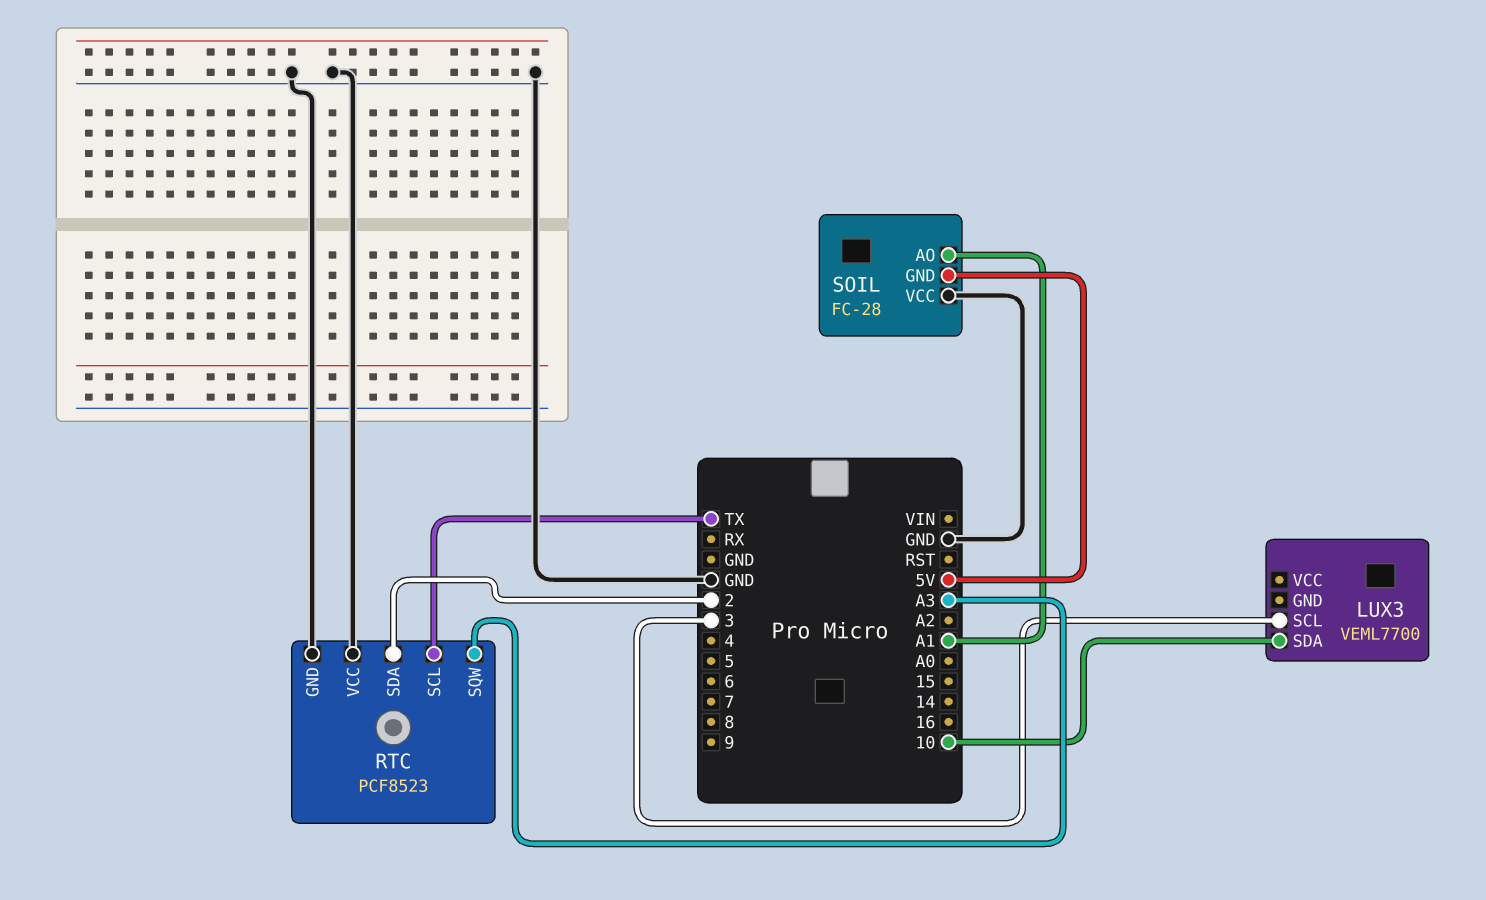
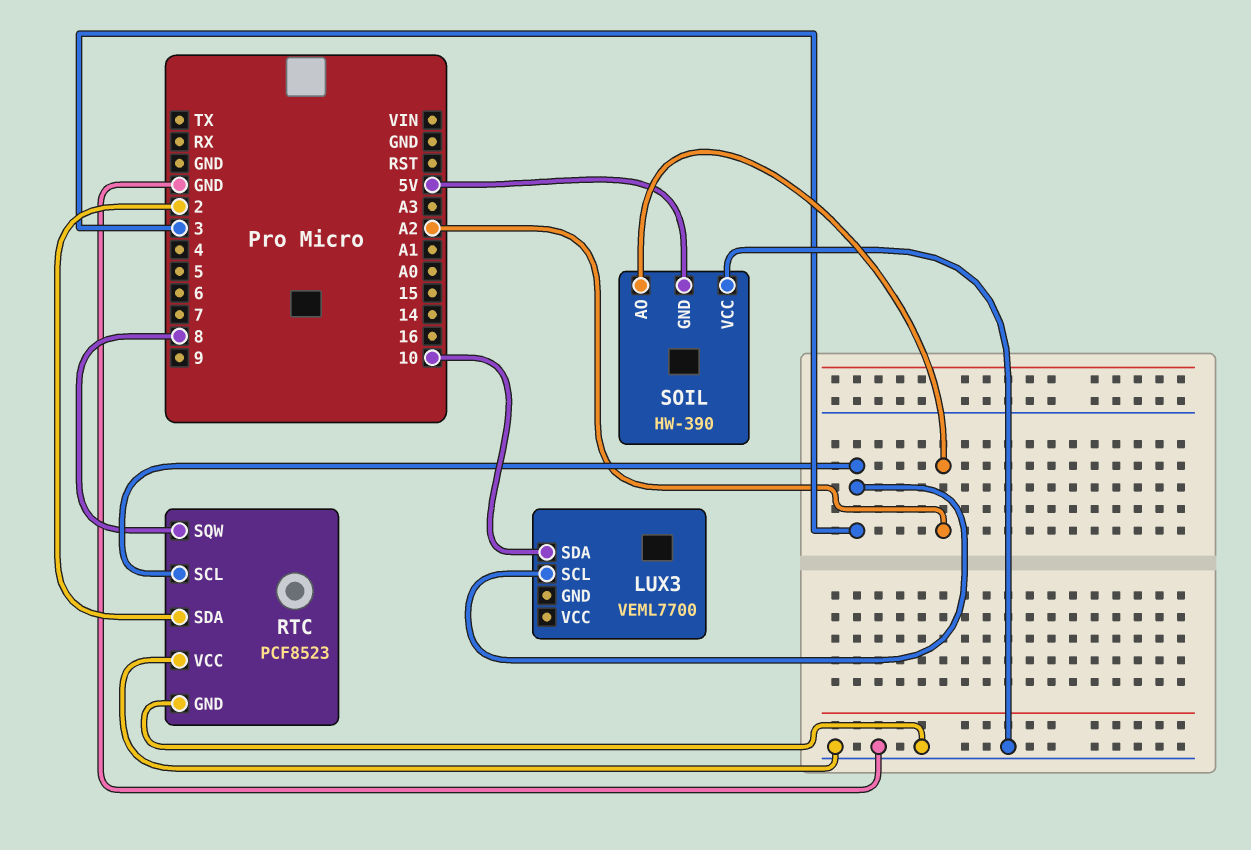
RTC pin SCL: TX -> 3
RTC pin SQW: A3 -> 8
SOIL: FC-28 -> HW-390
SOIL pin AO: A1 -> A2

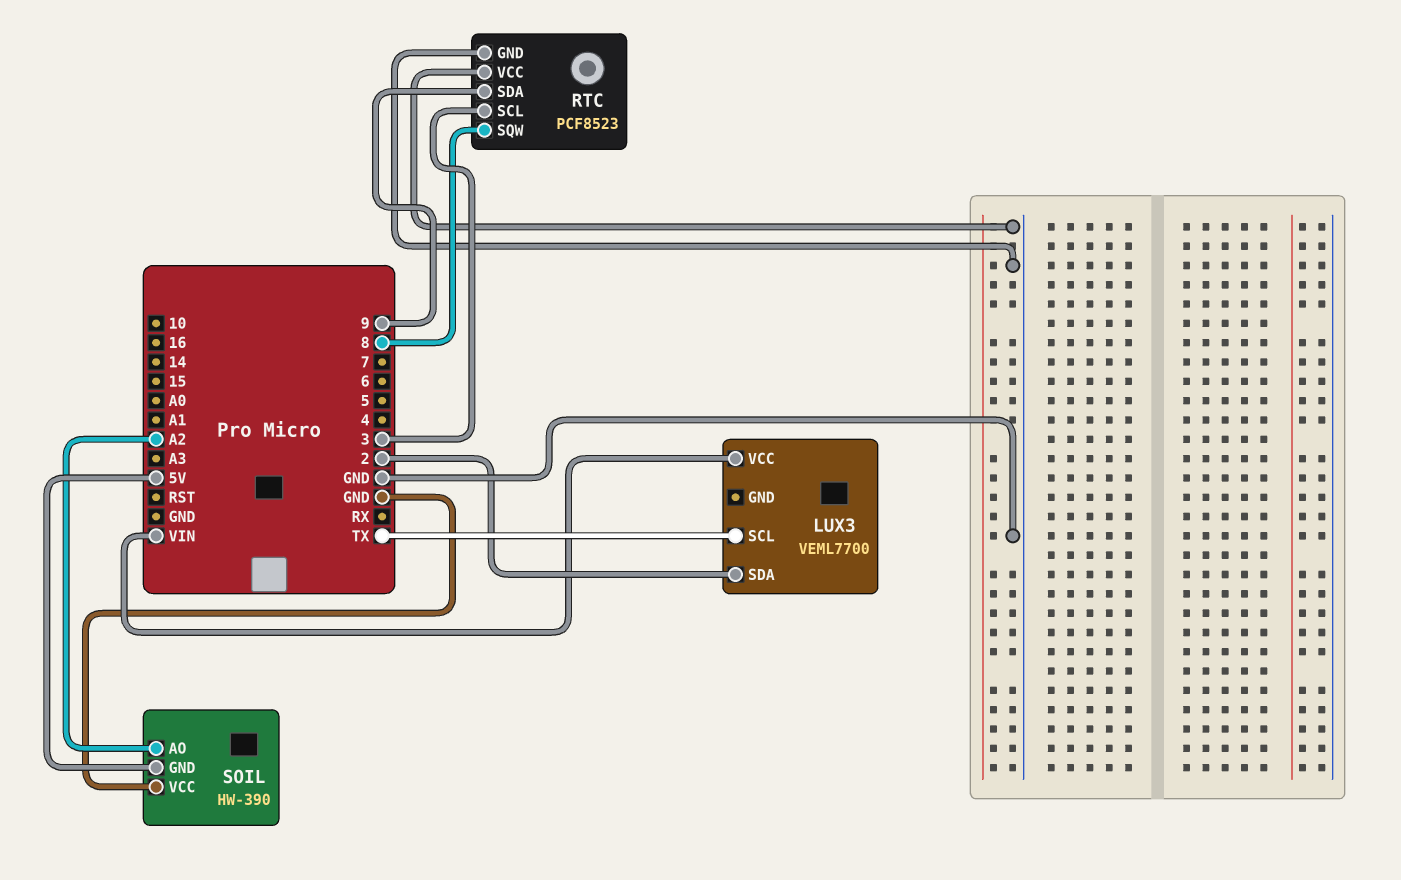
LUX3 pin SCL: 3 -> TX
LUX3 pin SDA: 10 -> 2
LUX3 pin VCC: none -> VIN
RTC pin SDA: 2 -> 9

